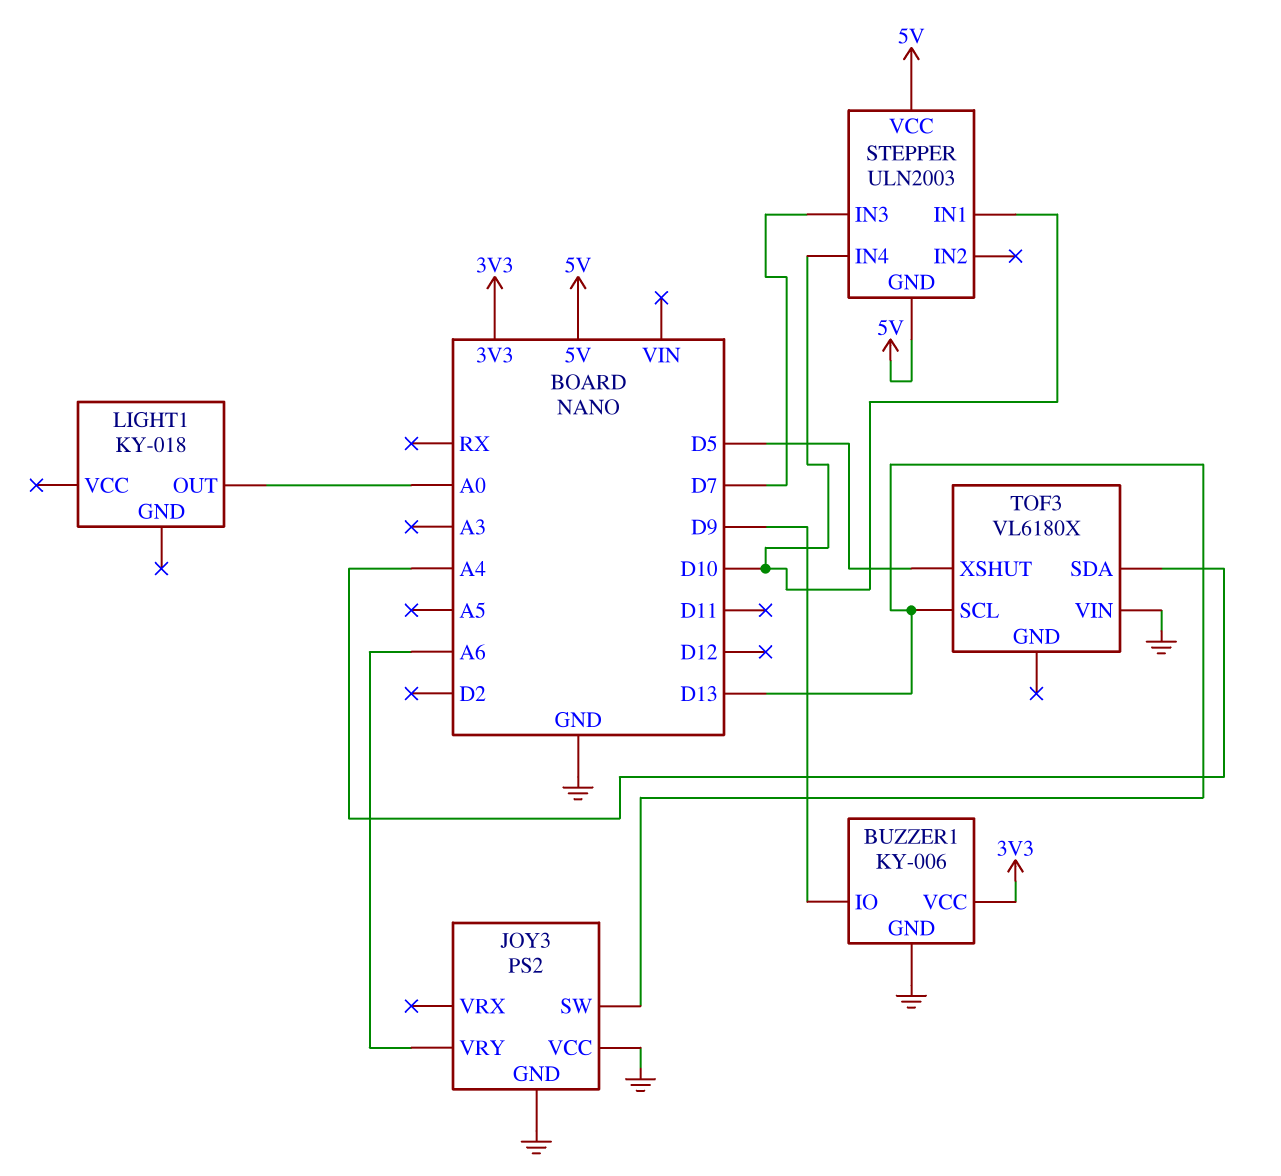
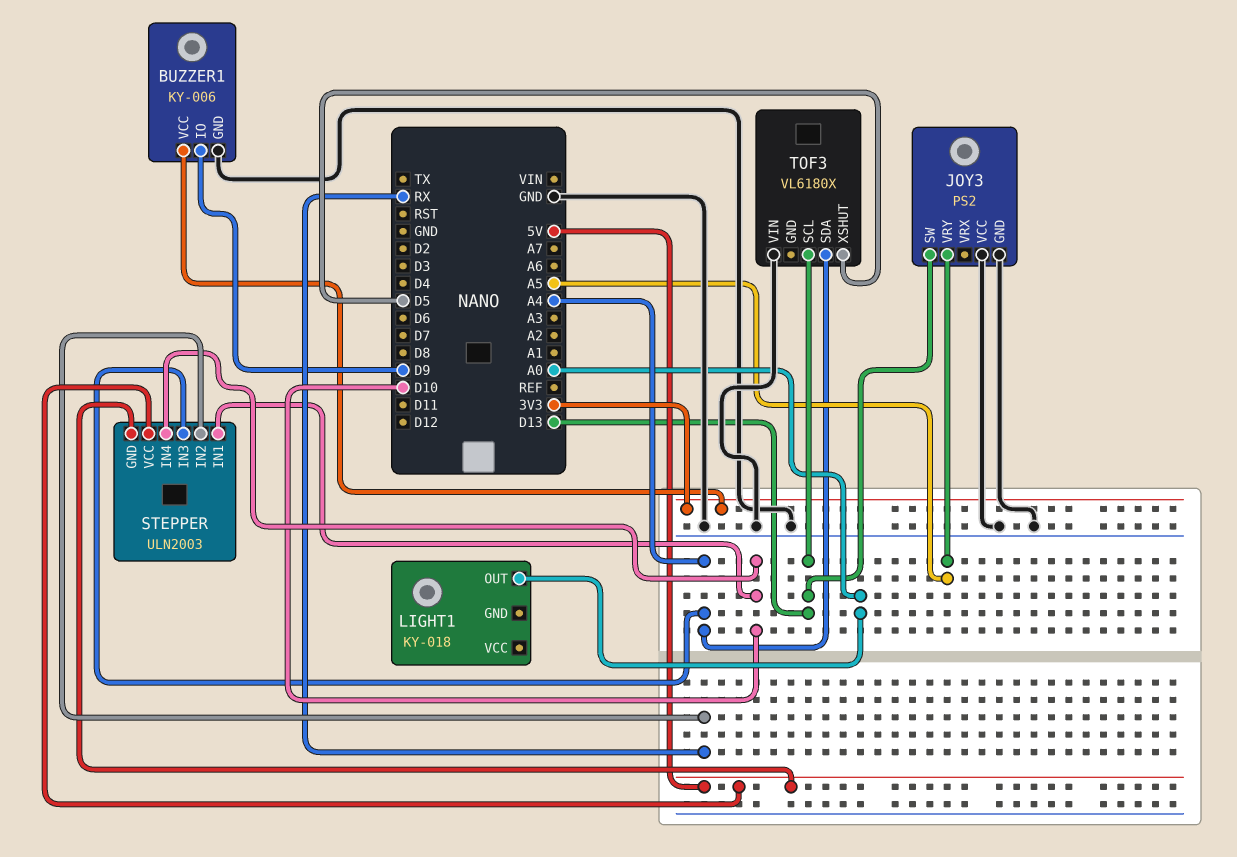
JOY3 pin VRY: A6 -> A5
STEPPER pin IN2: none -> RX
STEPPER pin IN3: D7 -> A4

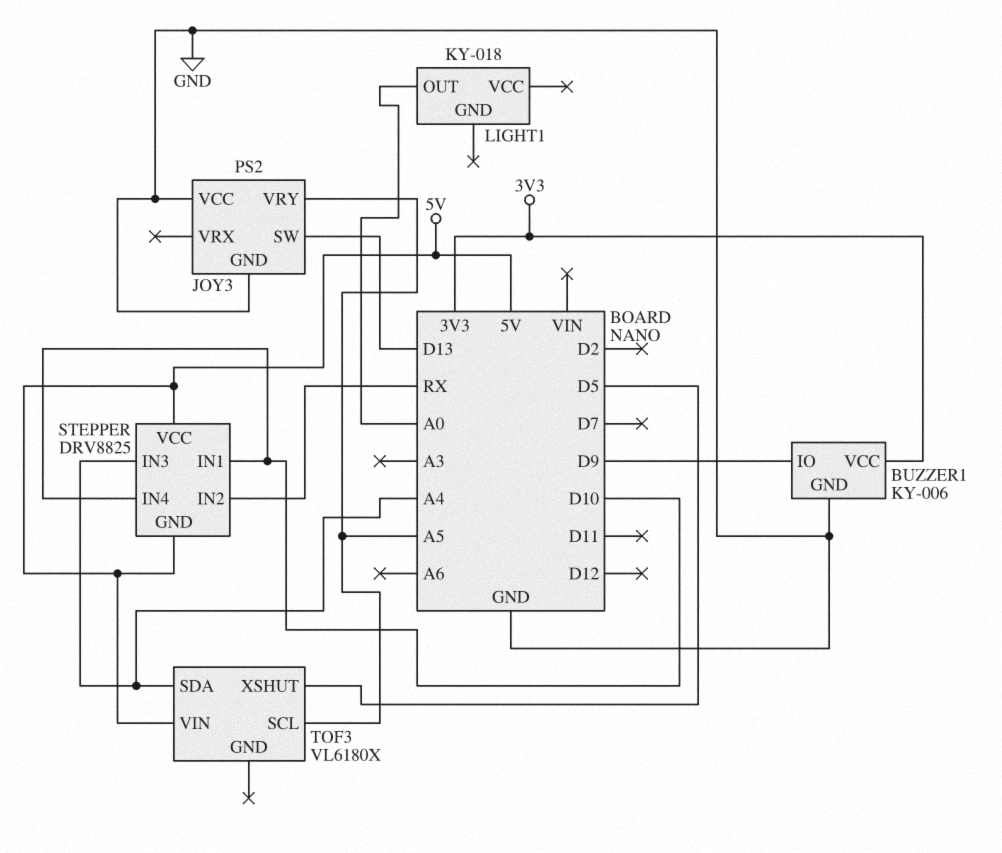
STEPPER: ULN2003 -> DRV8825
TOF3 pin SCL: D13 -> A5
TOF3 pin VIN: GND -> 5V

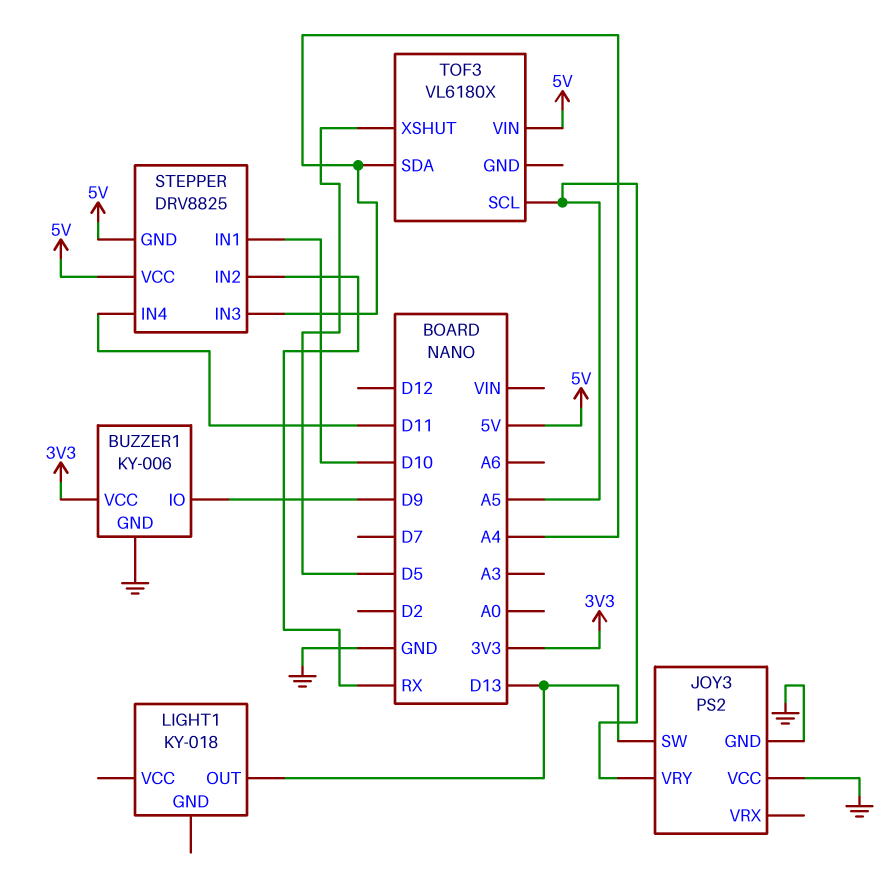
LIGHT1 pin OUT: A0 -> D13
STEPPER pin IN4: D10 -> D11

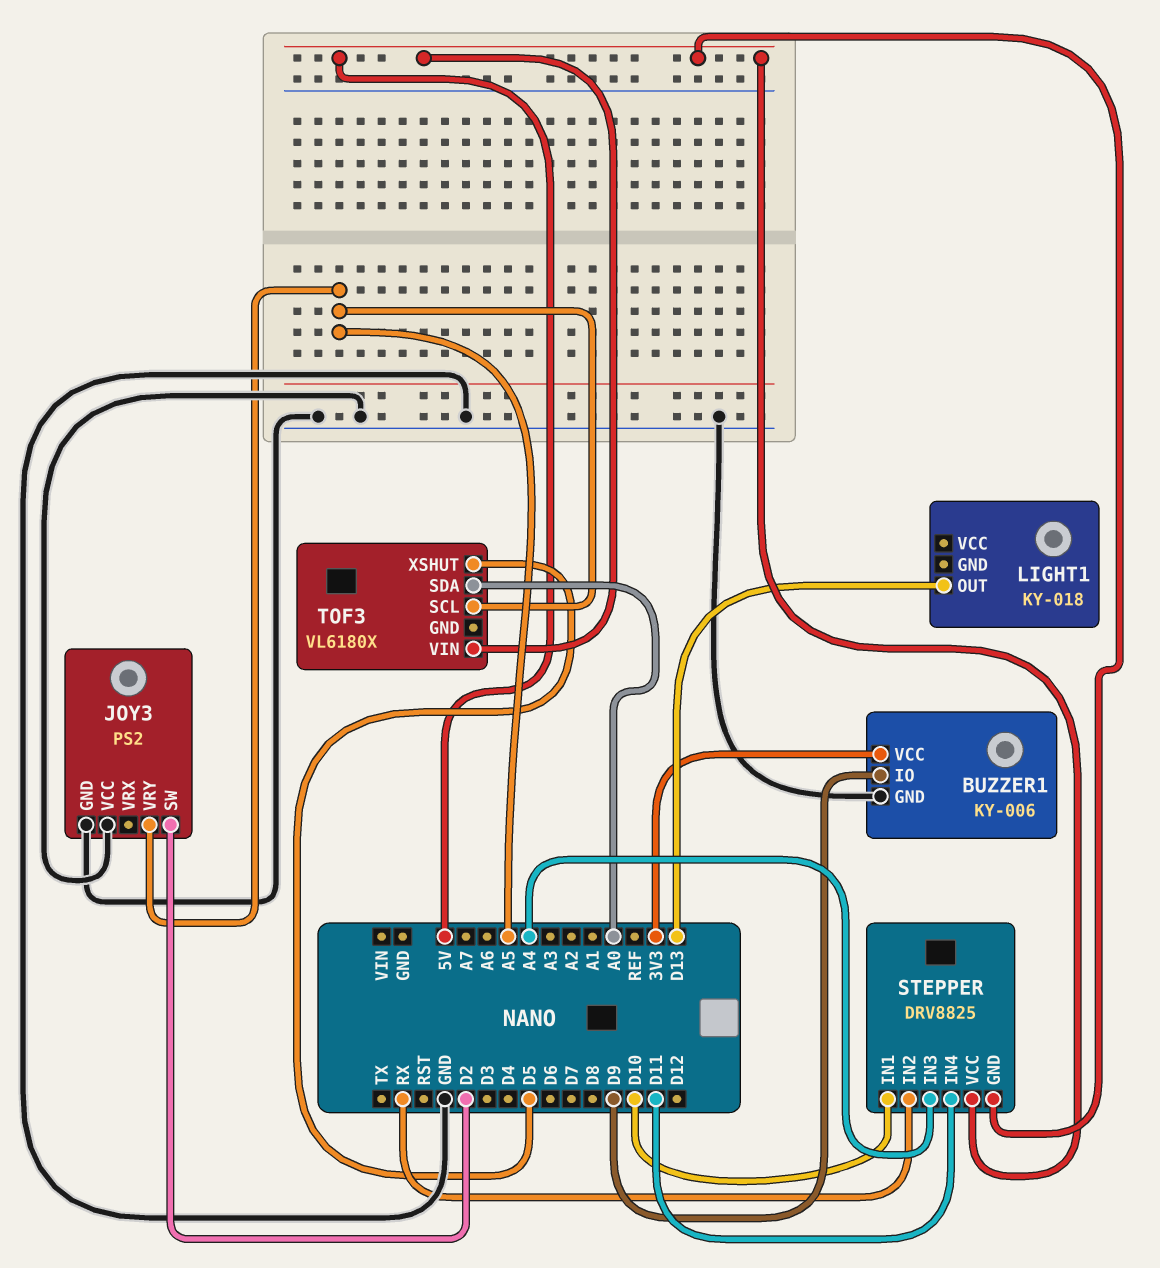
JOY3 pin SW: D13 -> D2
TOF3 pin SDA: A4 -> A0

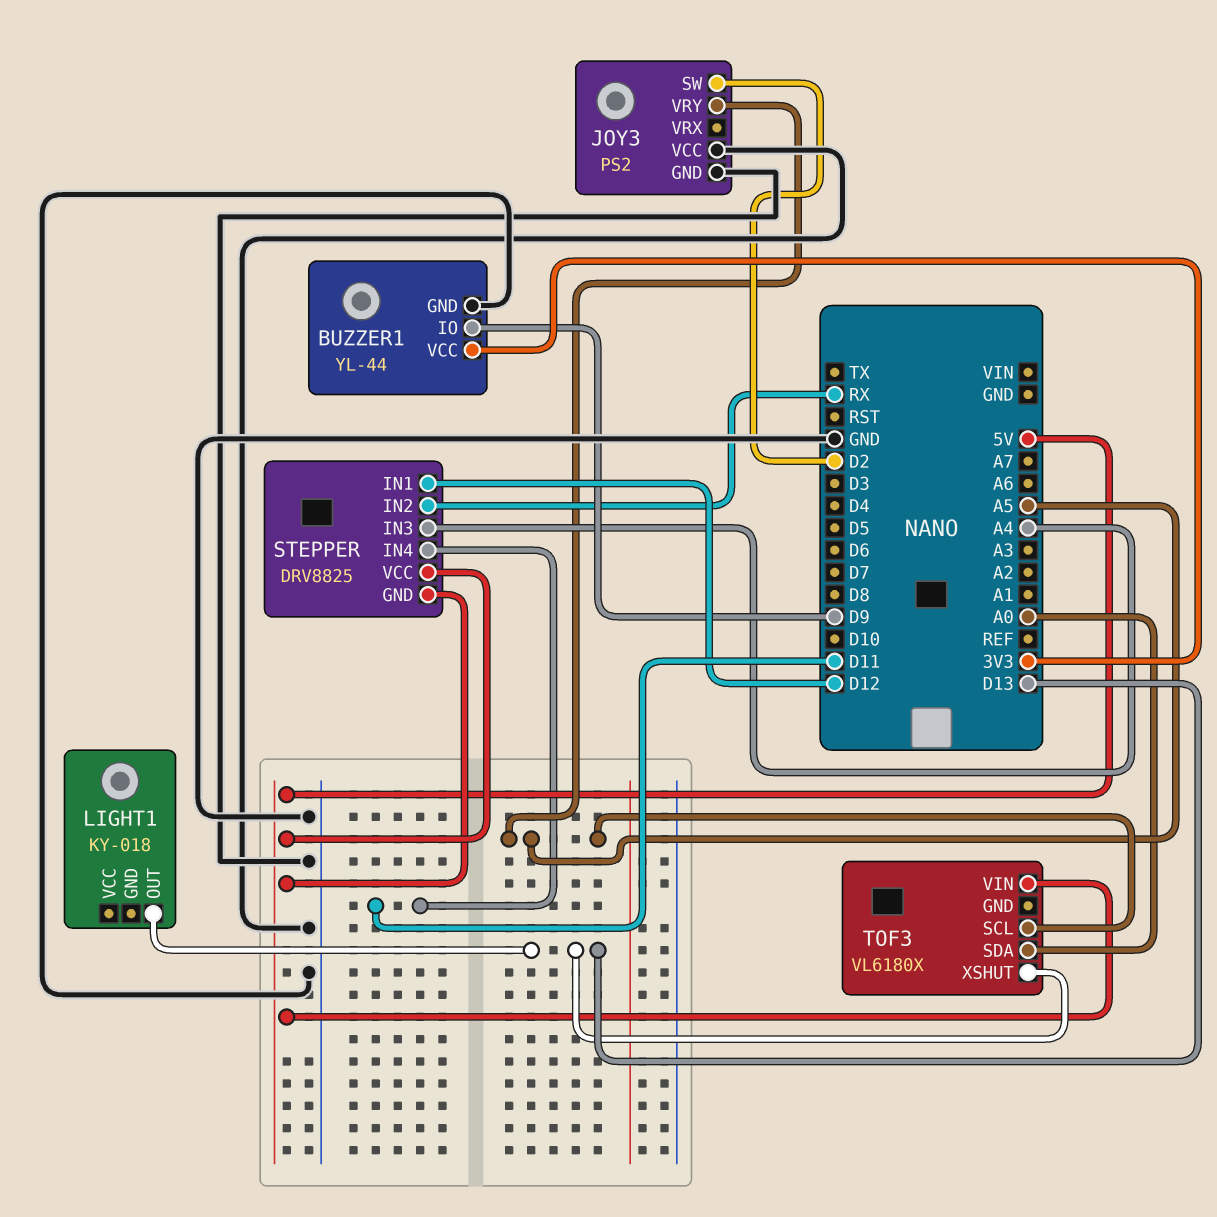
BUZZER1: KY-006 -> YL-44
STEPPER pin IN1: D10 -> D12
TOF3 pin XSHUT: D5 -> D13

